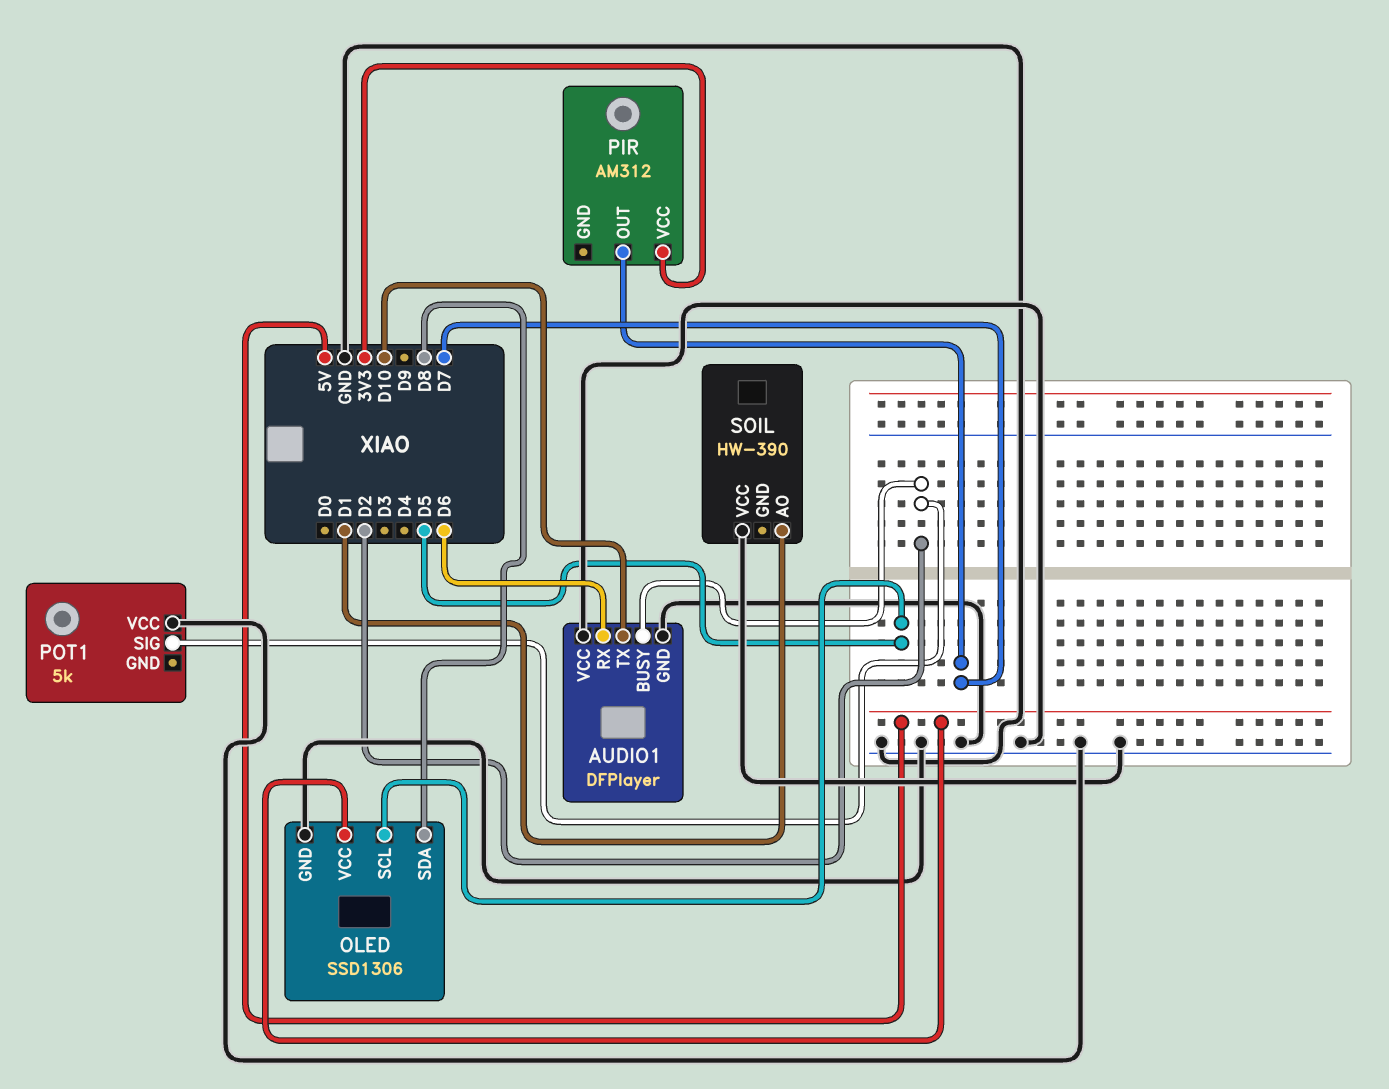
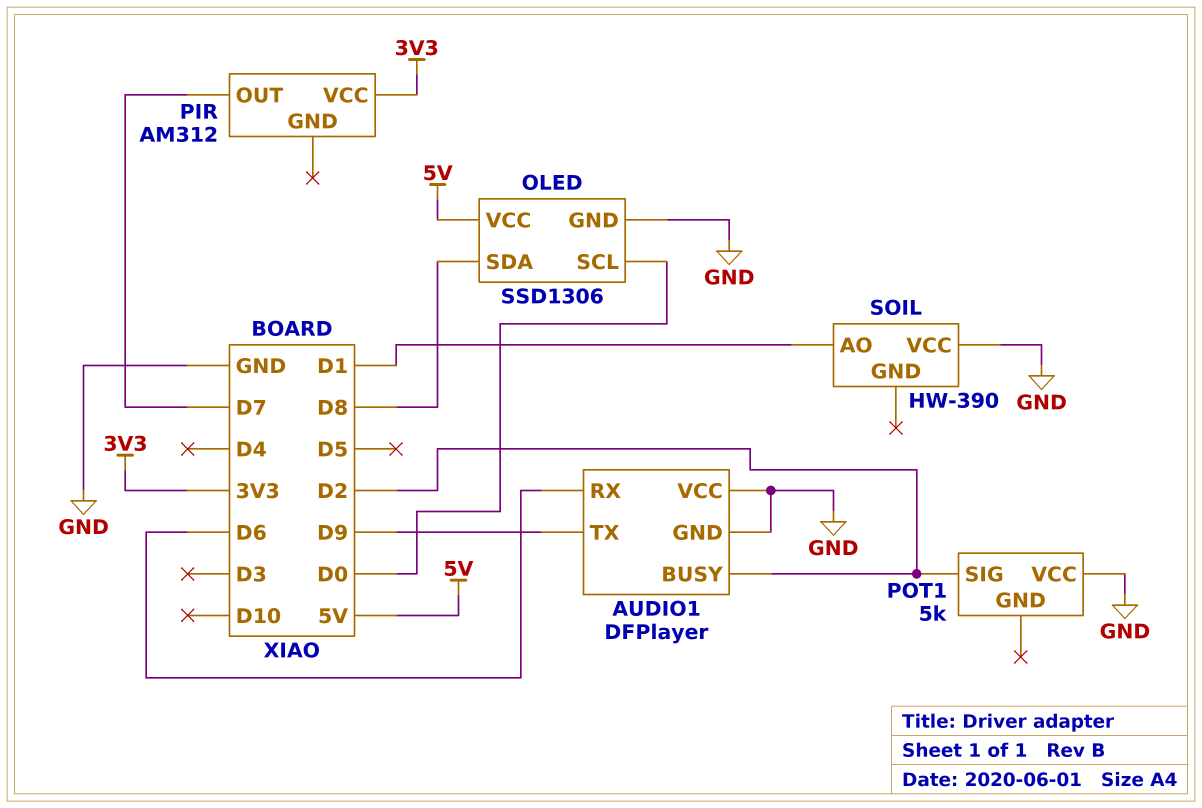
AUDIO1 pin TX: D10 -> D9
OLED pin SCL: D5 -> D0

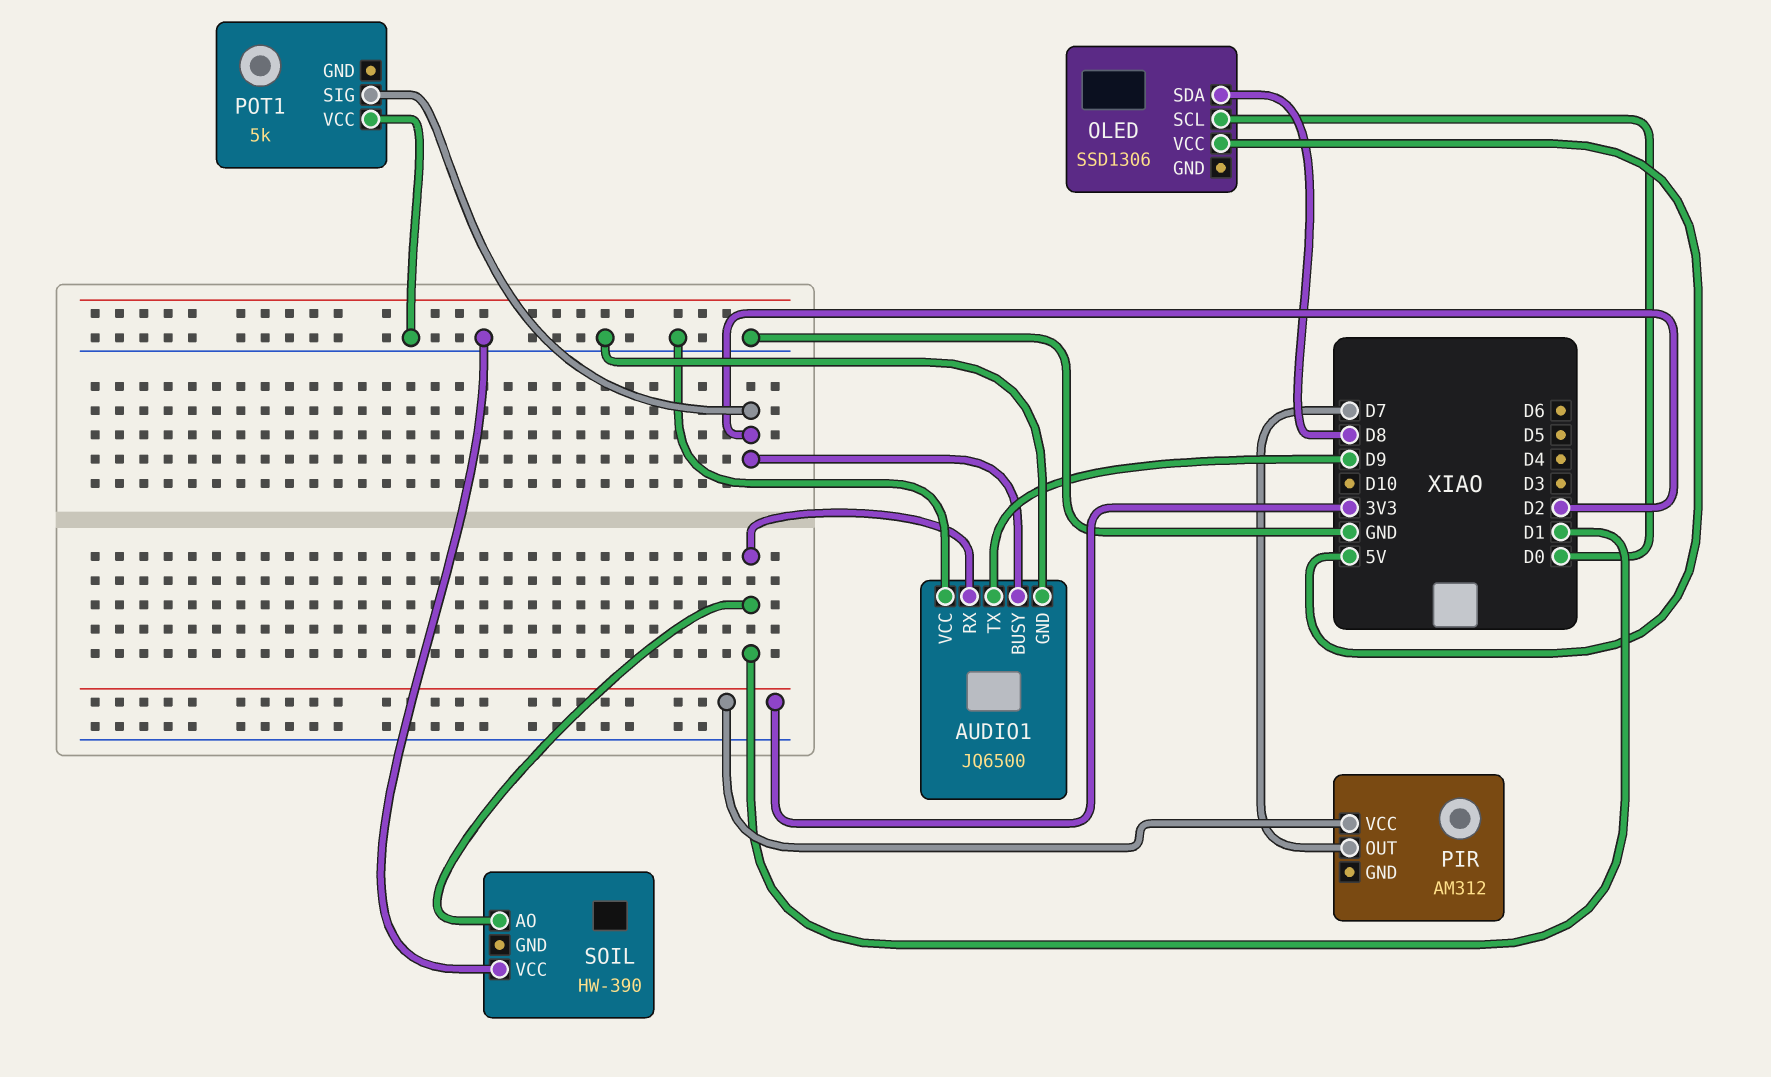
AUDIO1: DFPlayer -> JQ6500
AUDIO1 pin RX: D6 -> D1
OLED pin GND: GND -> none

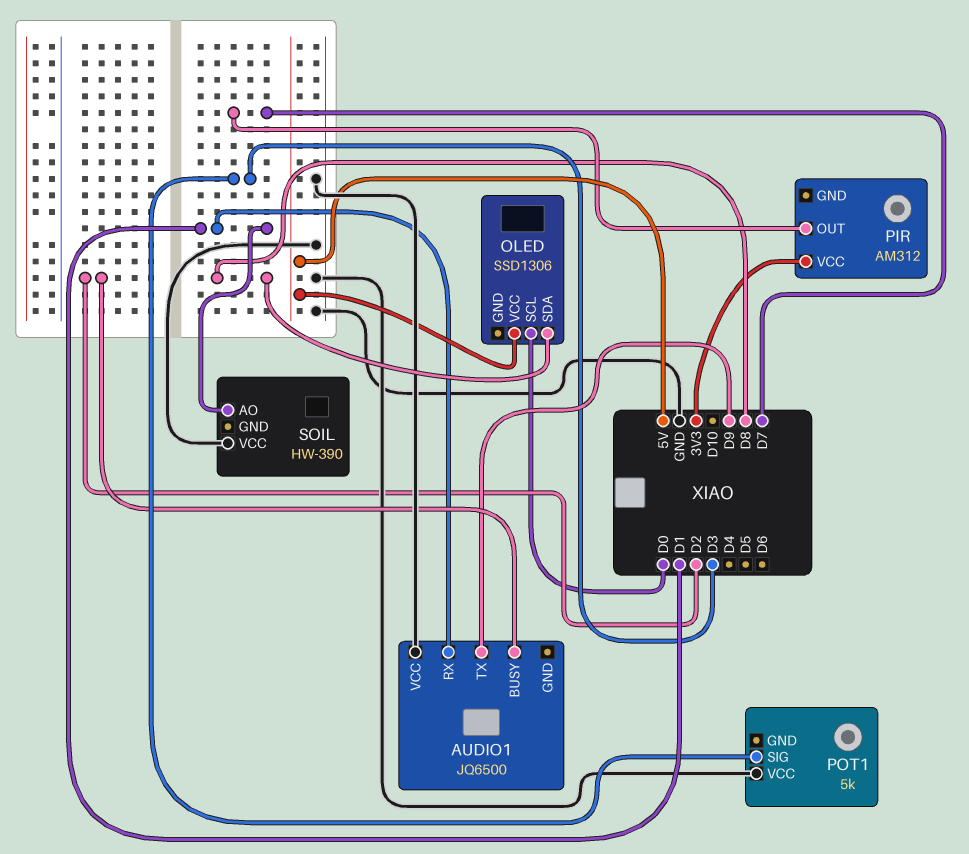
AUDIO1 pin GND: GND -> none
POT1 pin SIG: D2 -> D3

